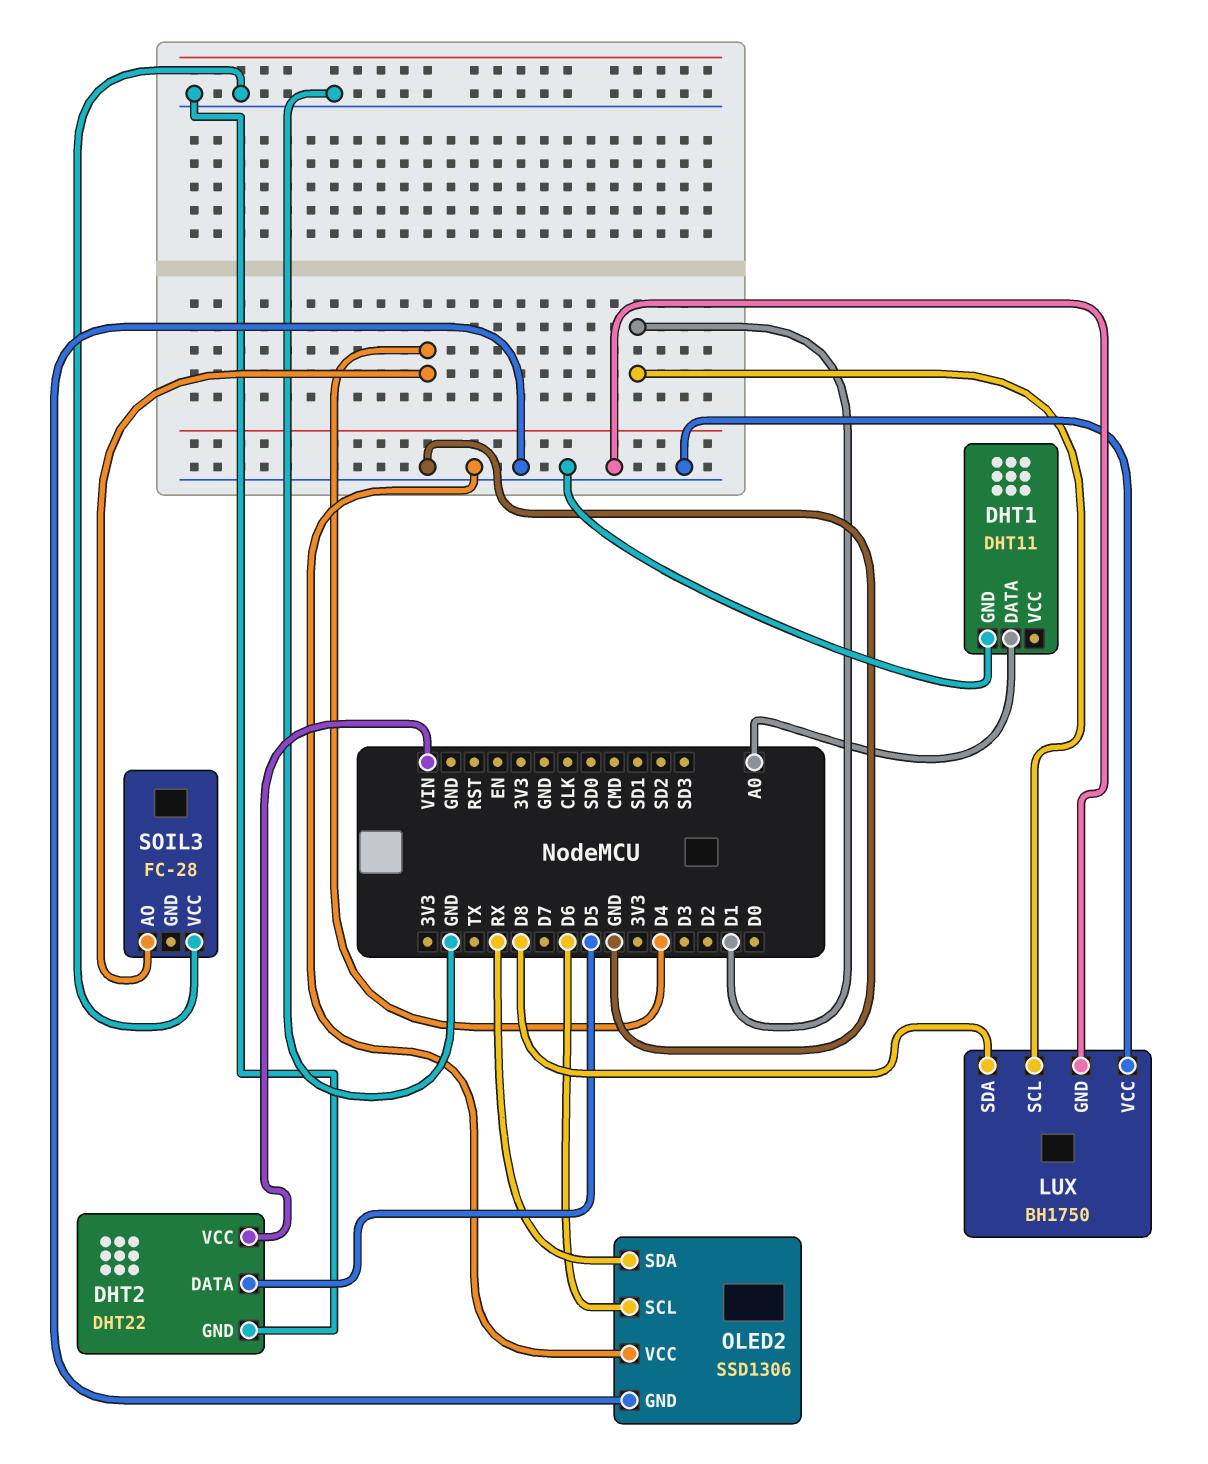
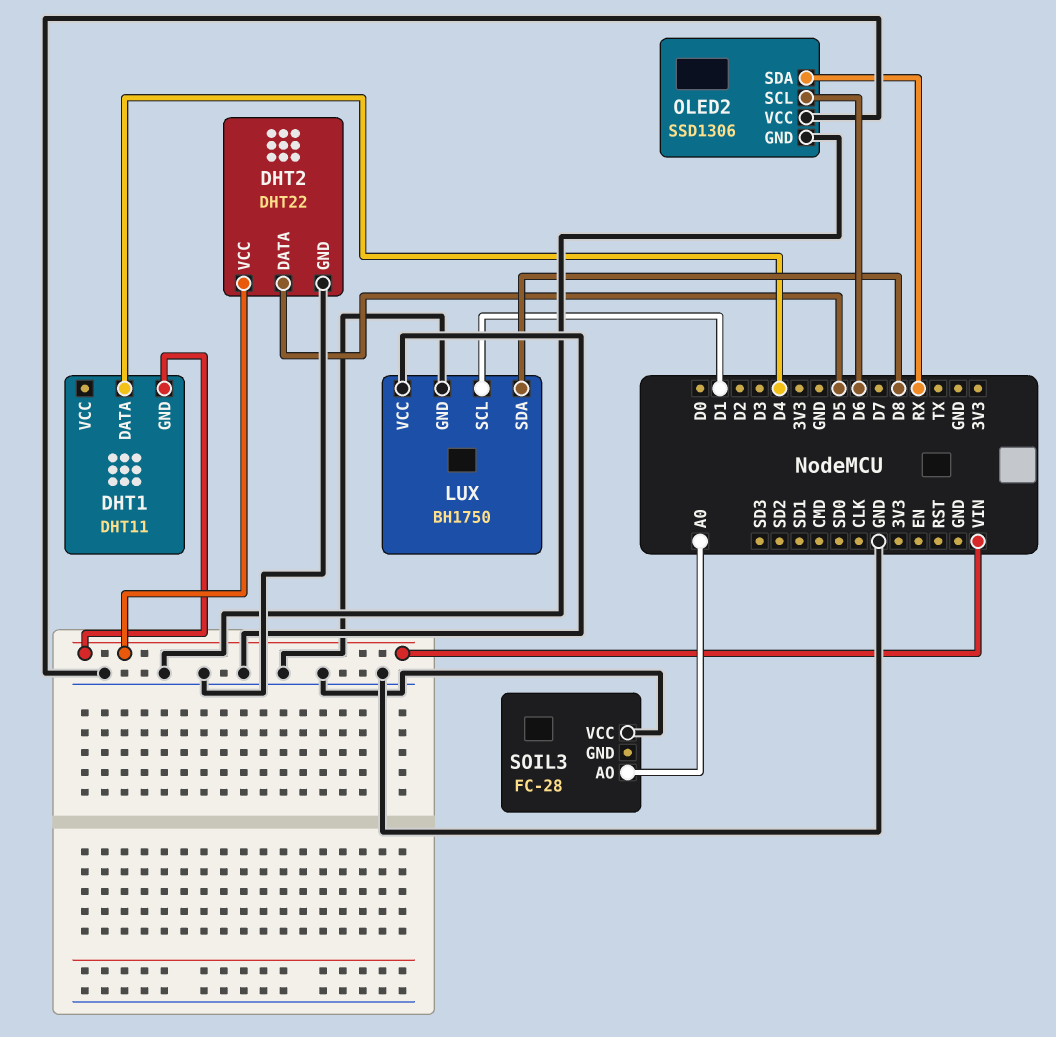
DHT1 pin DATA: A0 -> D4
DHT1 pin GND: GND -> VIN
SOIL3 pin AO: D4 -> A0

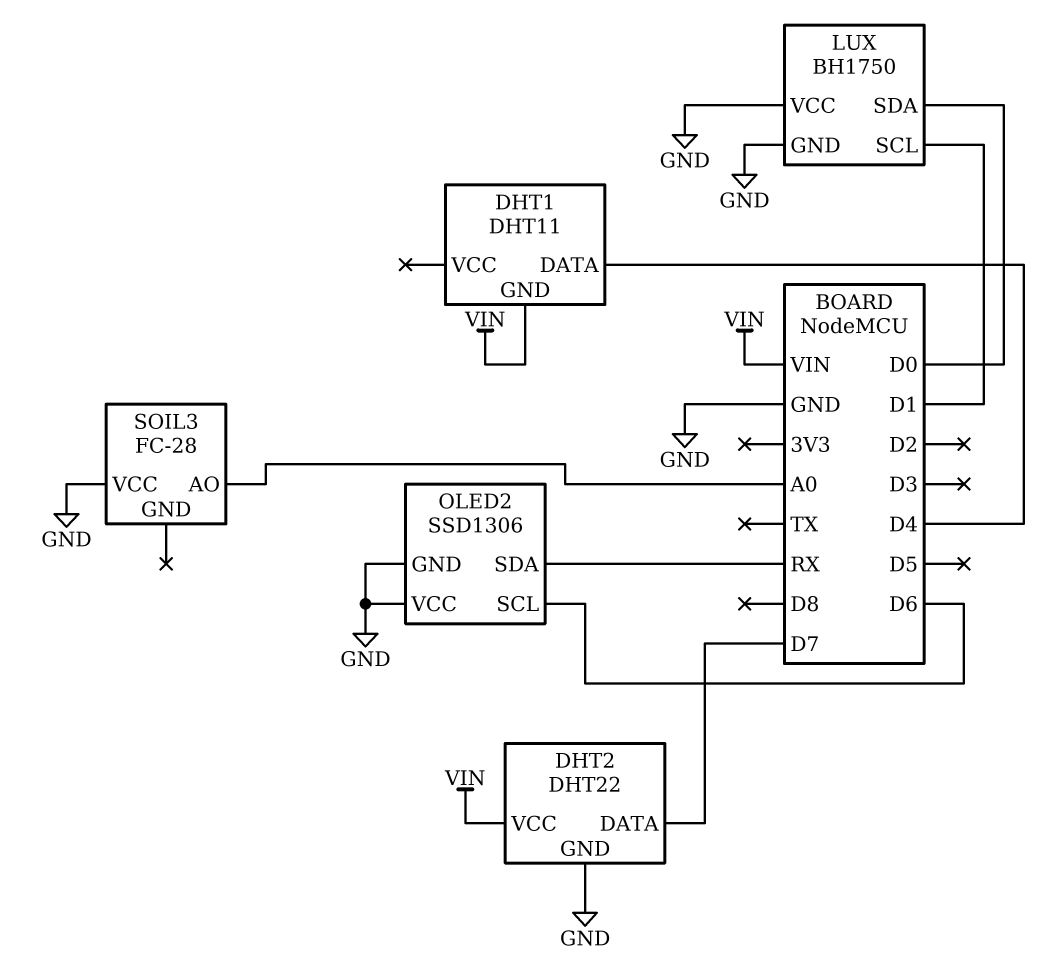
DHT2 pin DATA: D5 -> D7
LUX pin SDA: D8 -> D0

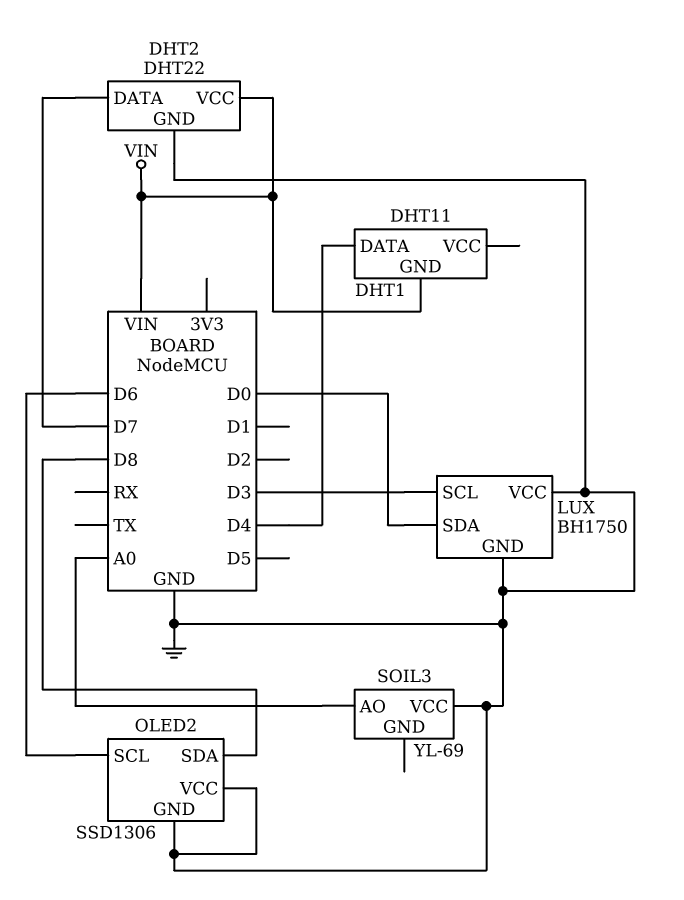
LUX pin SCL: D1 -> D3
OLED2 pin SDA: RX -> D8
SOIL3: FC-28 -> YL-69

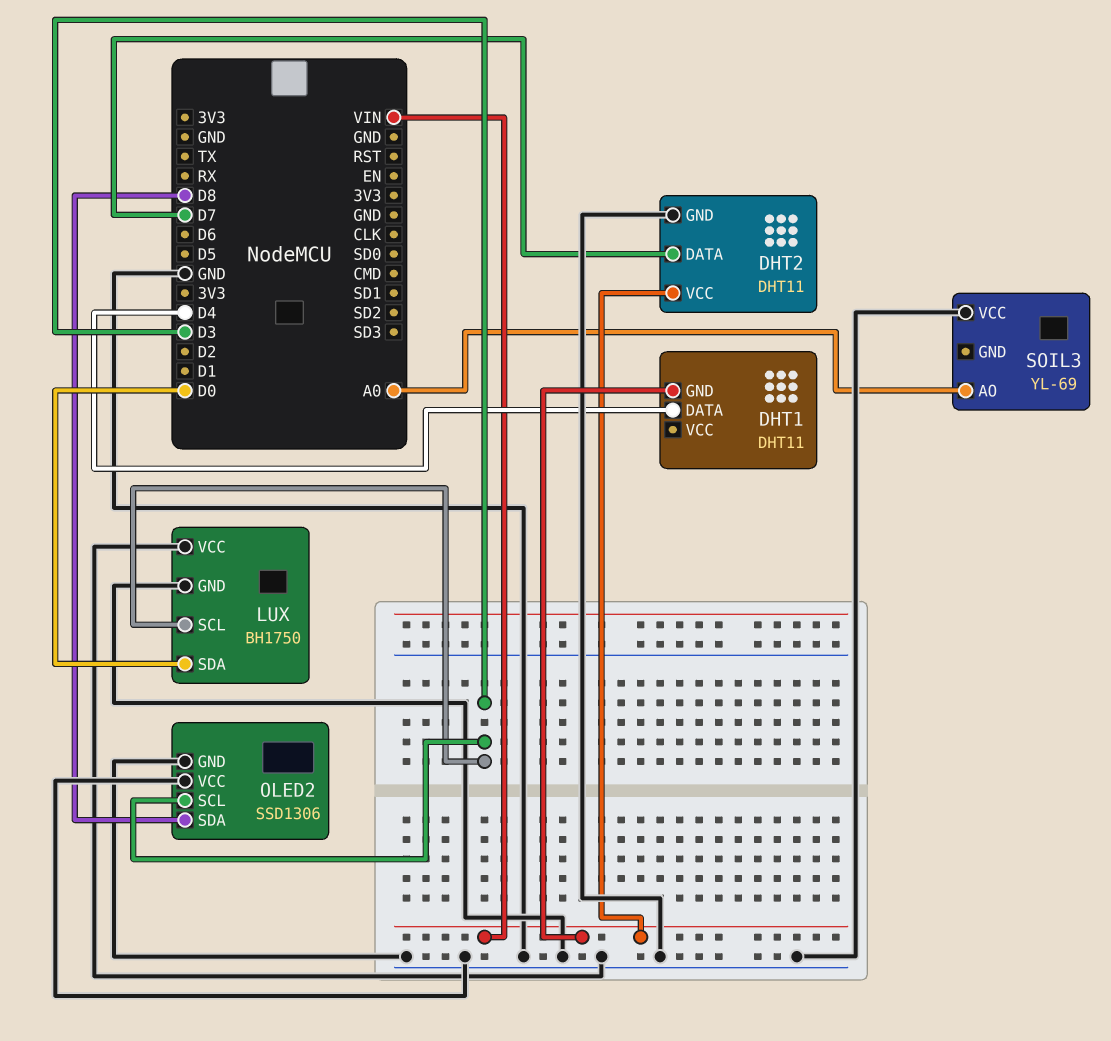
DHT2: DHT22 -> DHT11
OLED2 pin SCL: D6 -> D3

